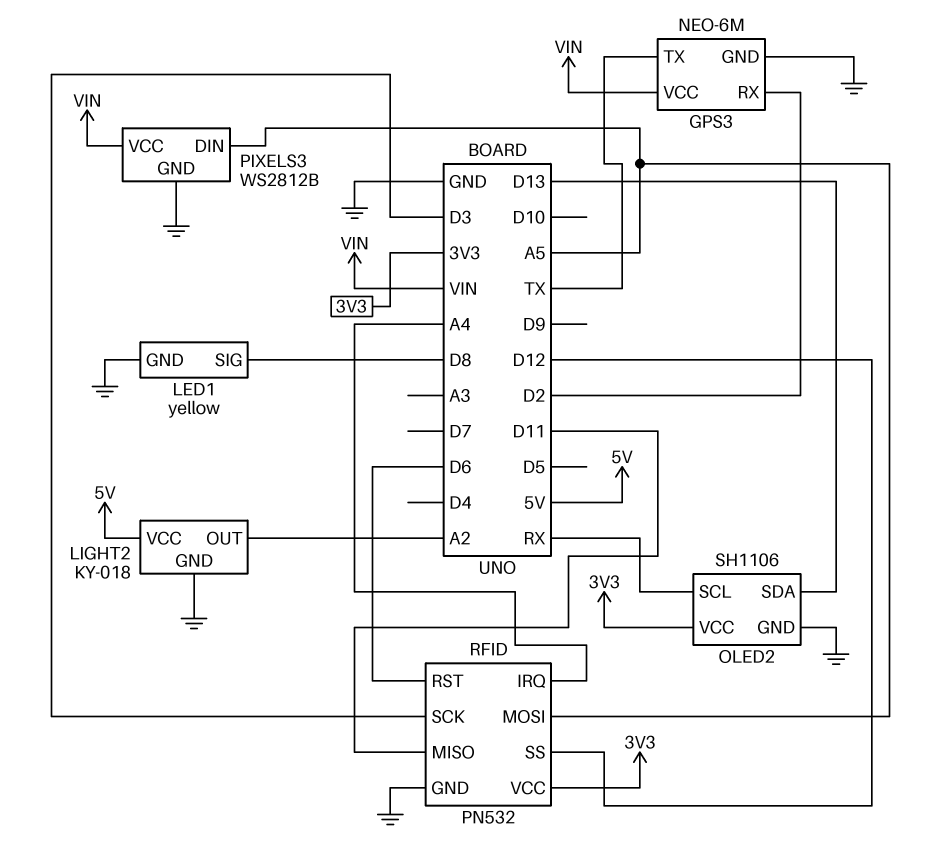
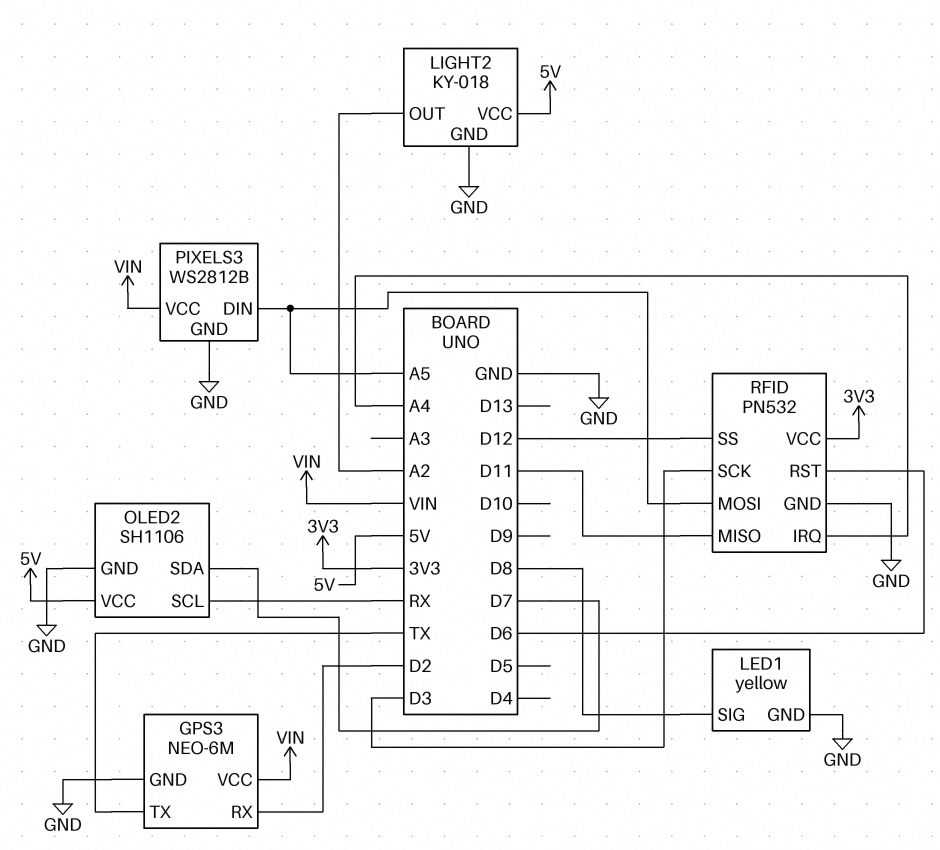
OLED2 pin SDA: D13 -> D7
OLED2 pin VCC: 3V3 -> 5V

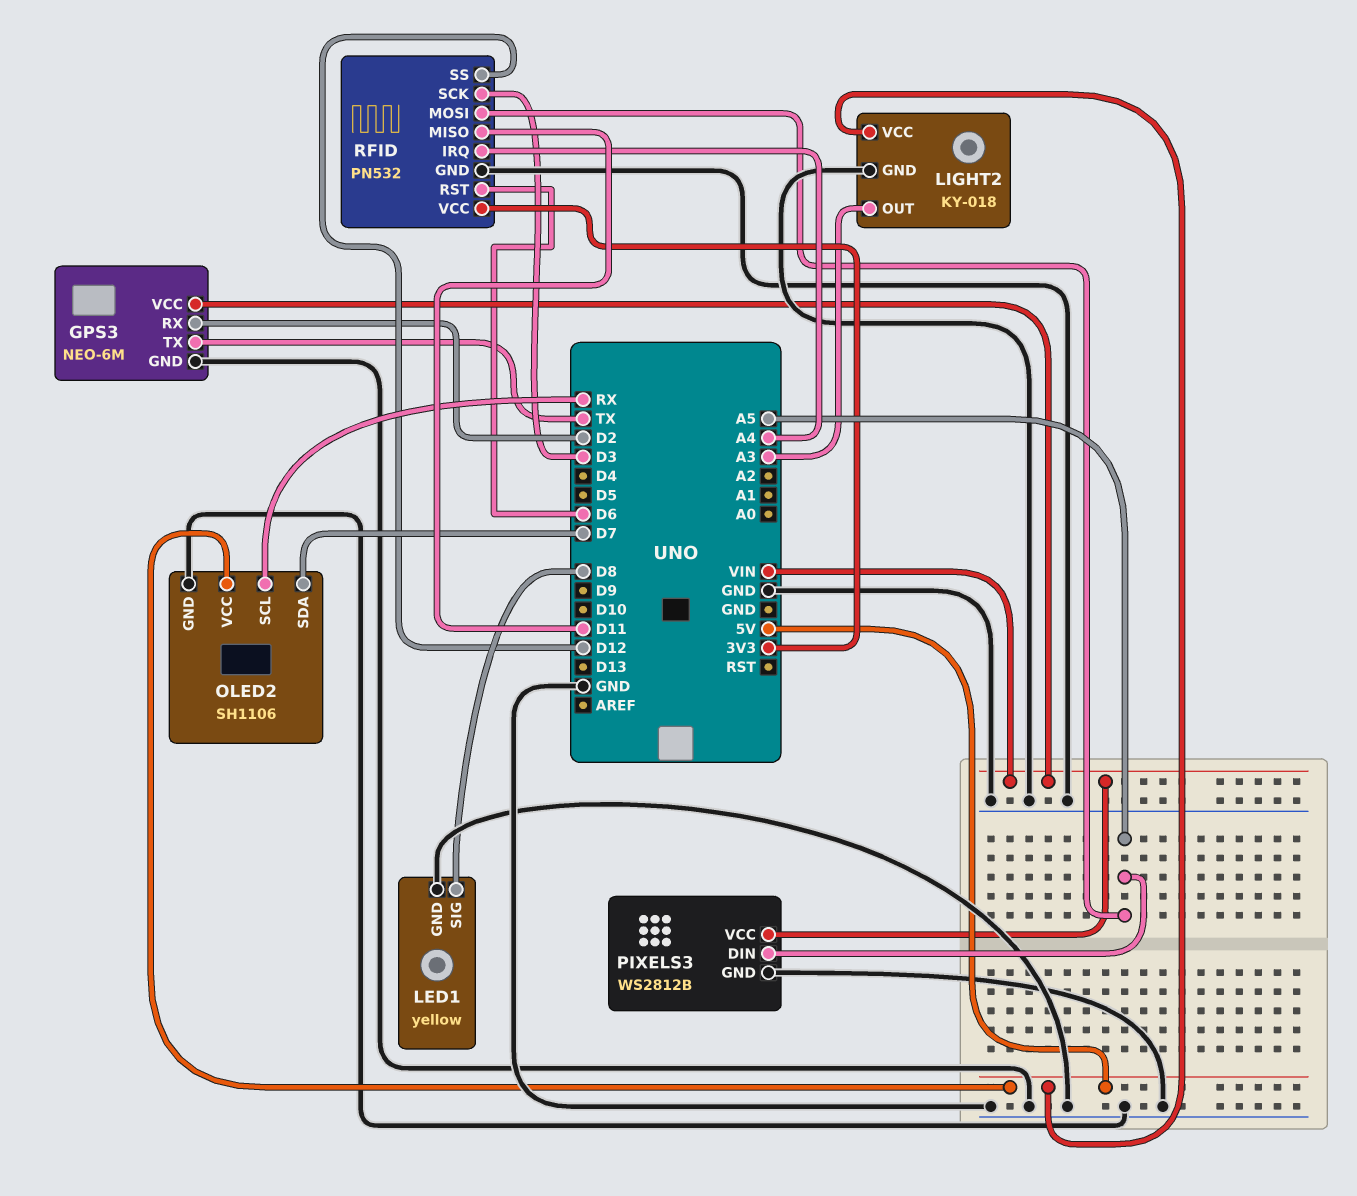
LIGHT2 pin OUT: A2 -> A3

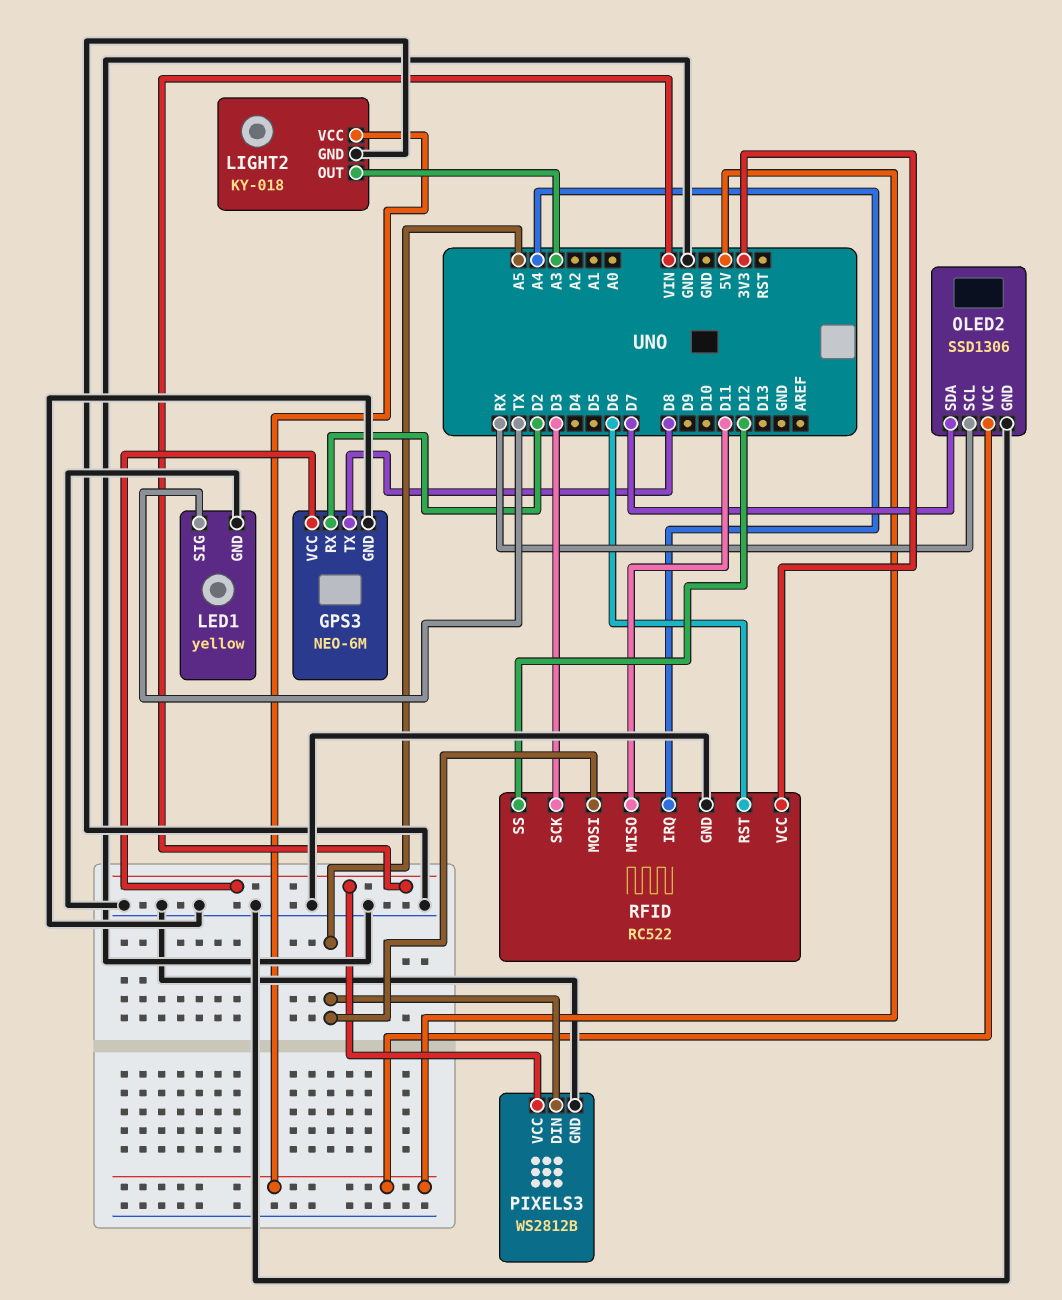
GPS3 pin TX: TX -> D8
LED1 pin SIG: D8 -> TX
OLED2: SH1106 -> SSD1306
RFID: PN532 -> RC522

